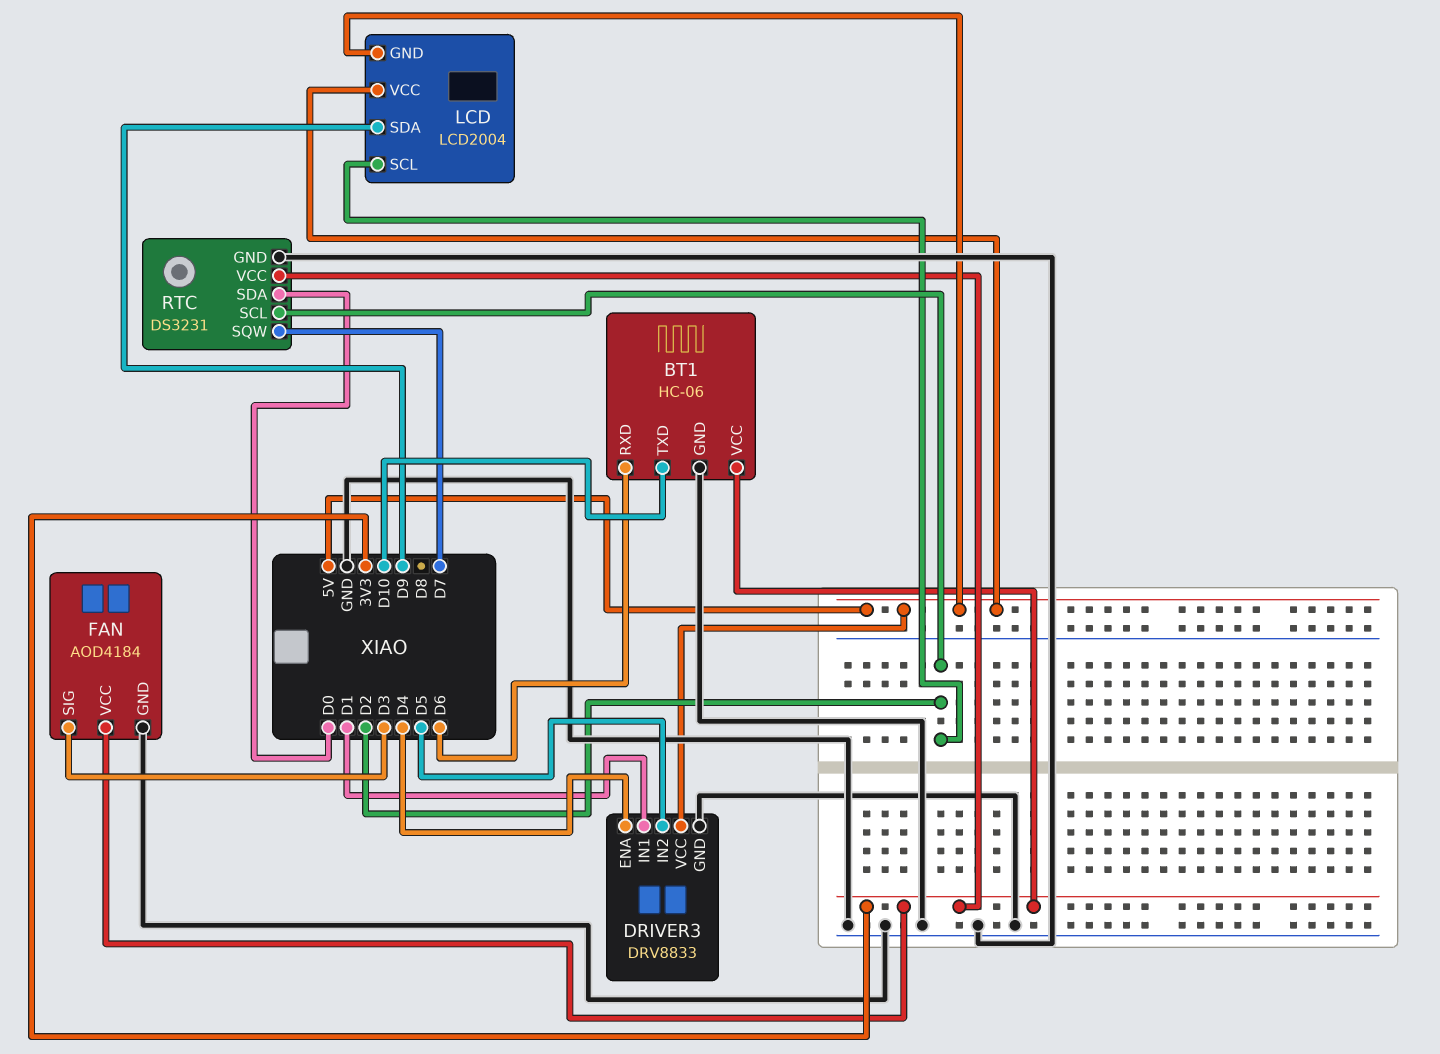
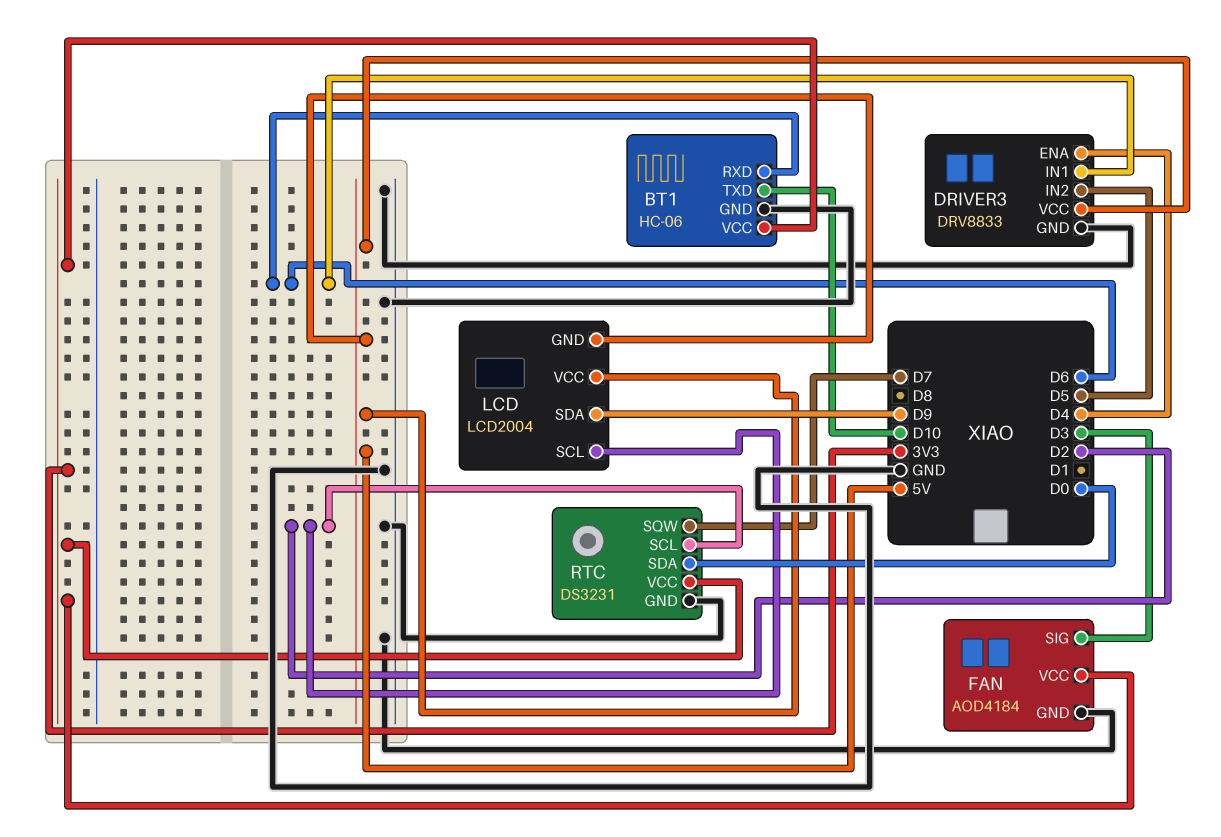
DRIVER3 pin IN1: D1 -> D6

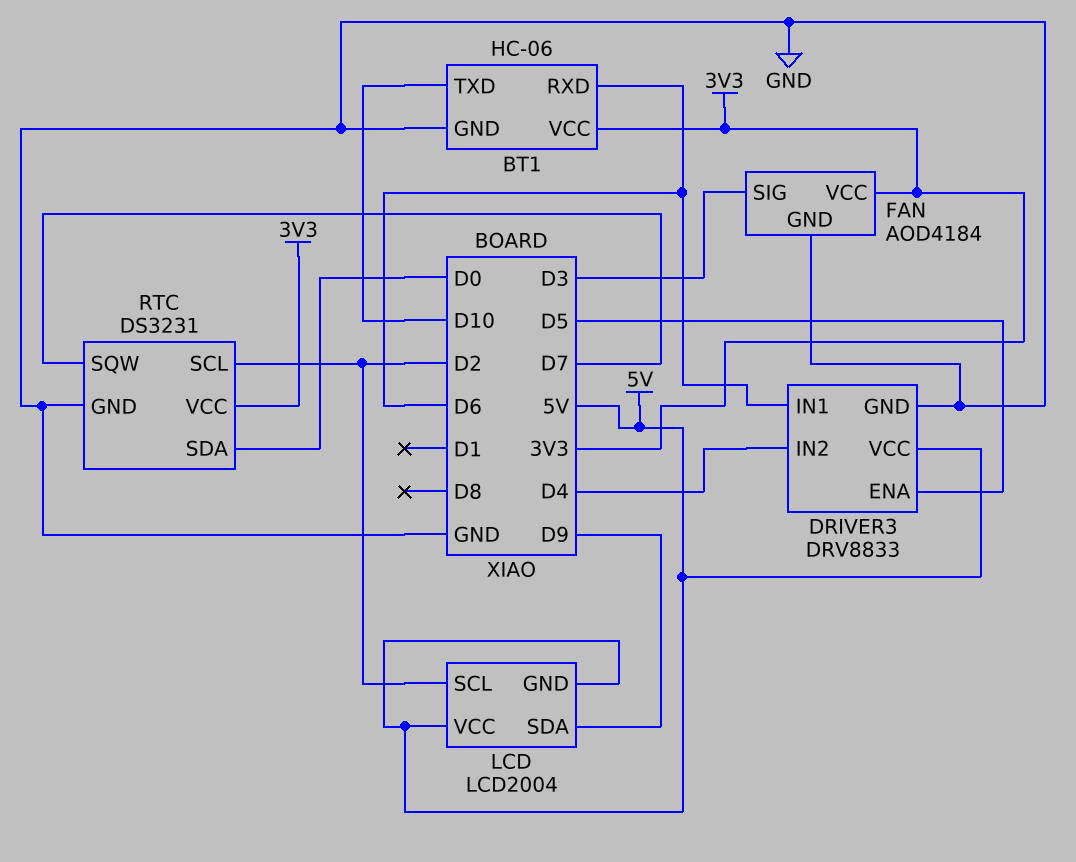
DRIVER3 pin ENA: D4 -> D5
DRIVER3 pin IN2: D5 -> D4

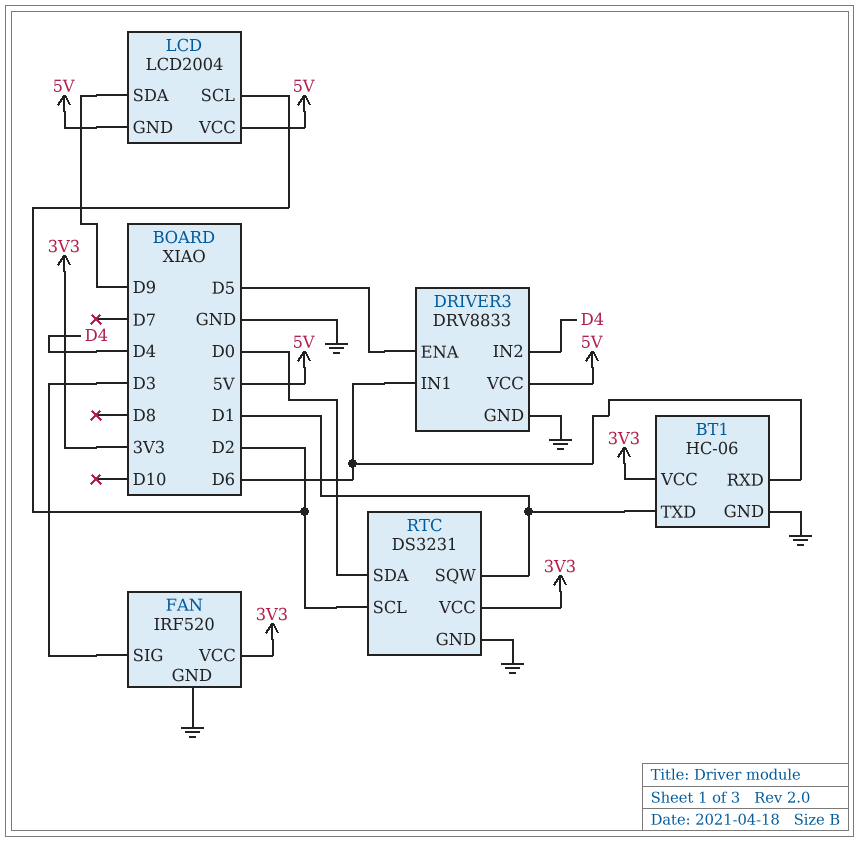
BT1 pin TXD: D10 -> D1
FAN: AOD4184 -> IRF520
RTC pin SQW: D7 -> D1

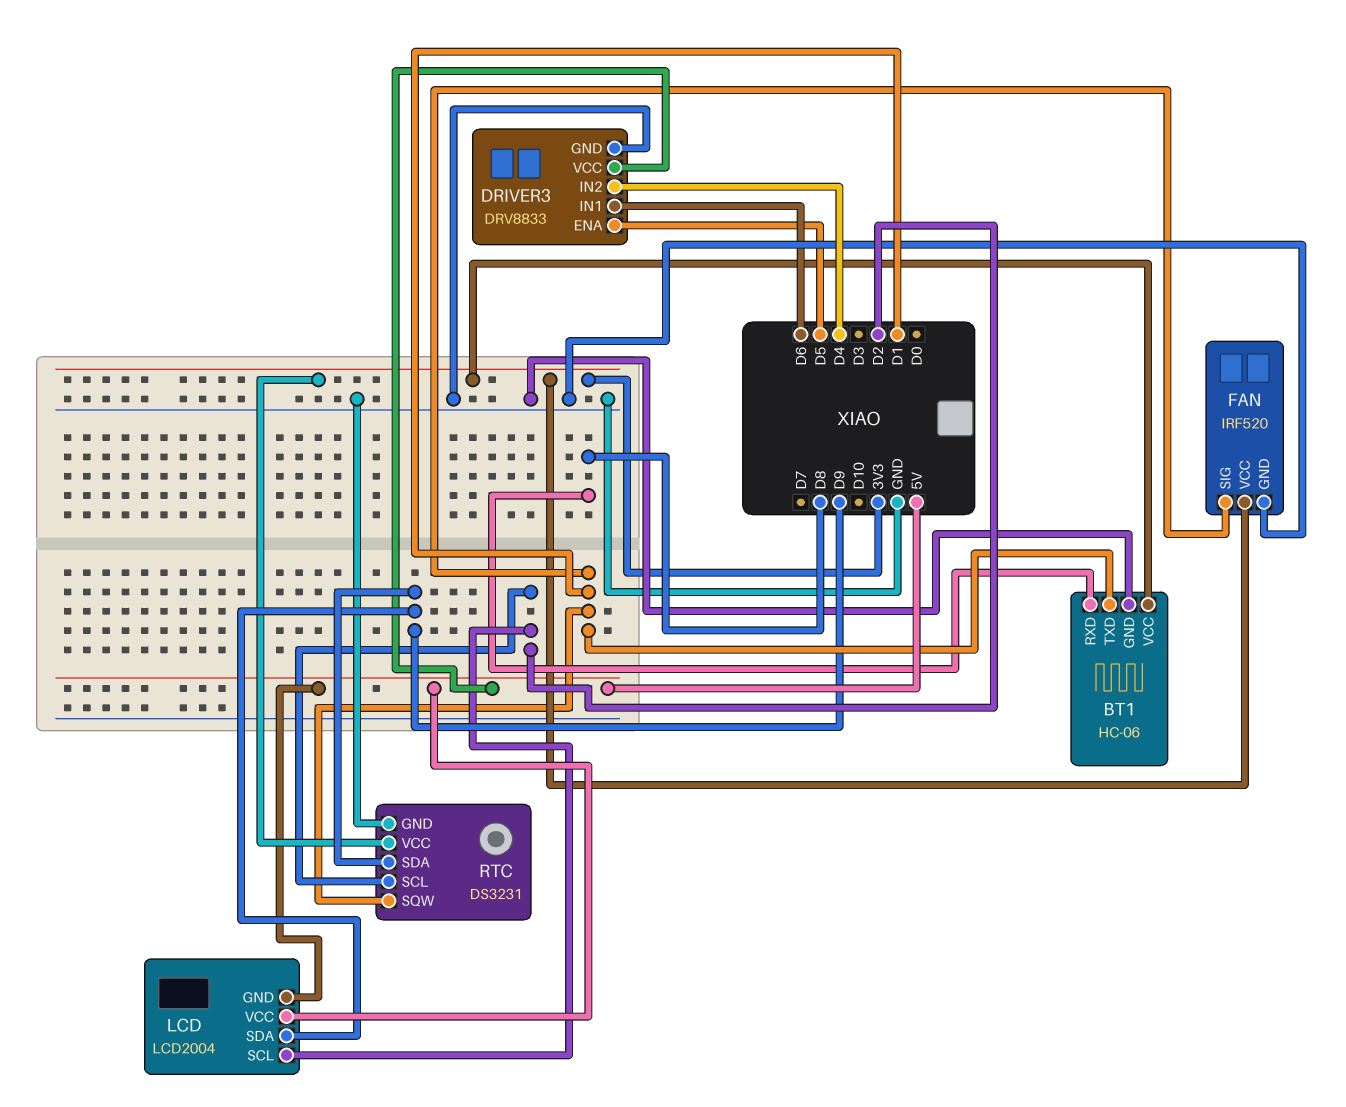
BT1 pin RXD: D6 -> D8
FAN pin SIG: D3 -> D1
RTC pin SDA: D0 -> D9

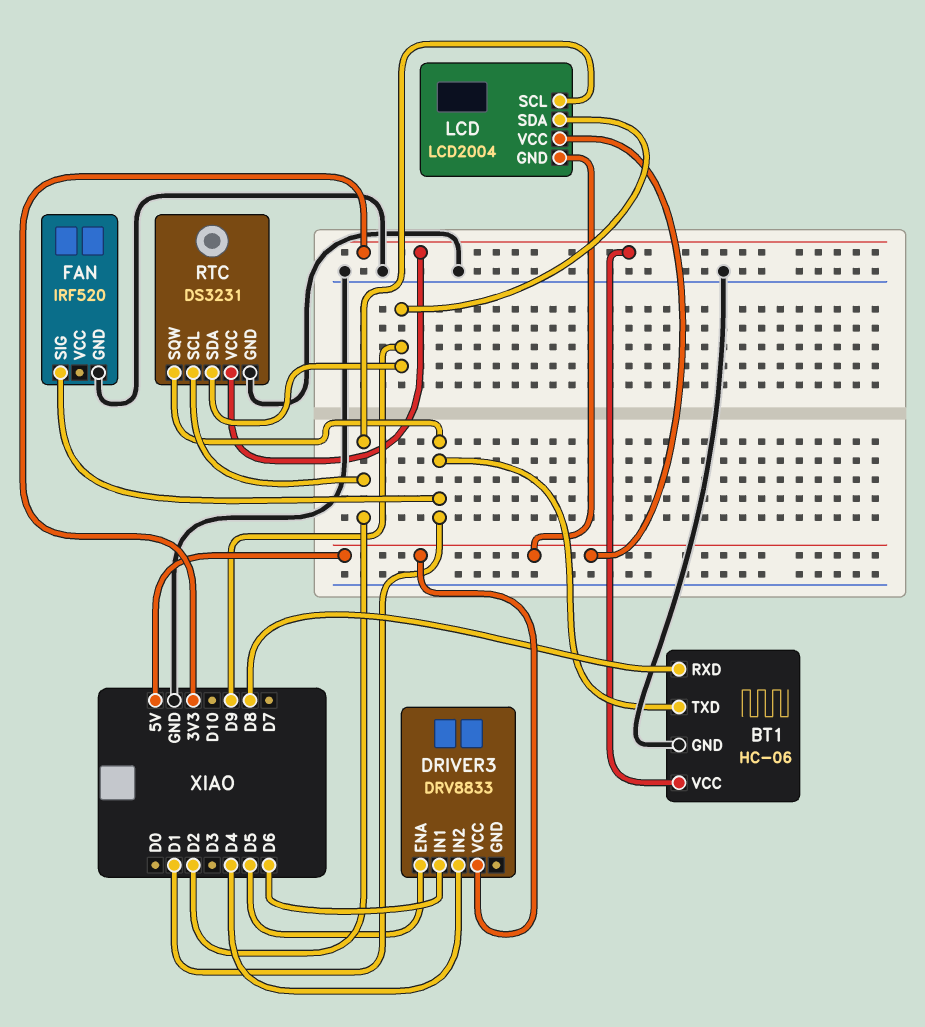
DRIVER3 pin GND: GND -> none
FAN pin VCC: 3V3 -> none

